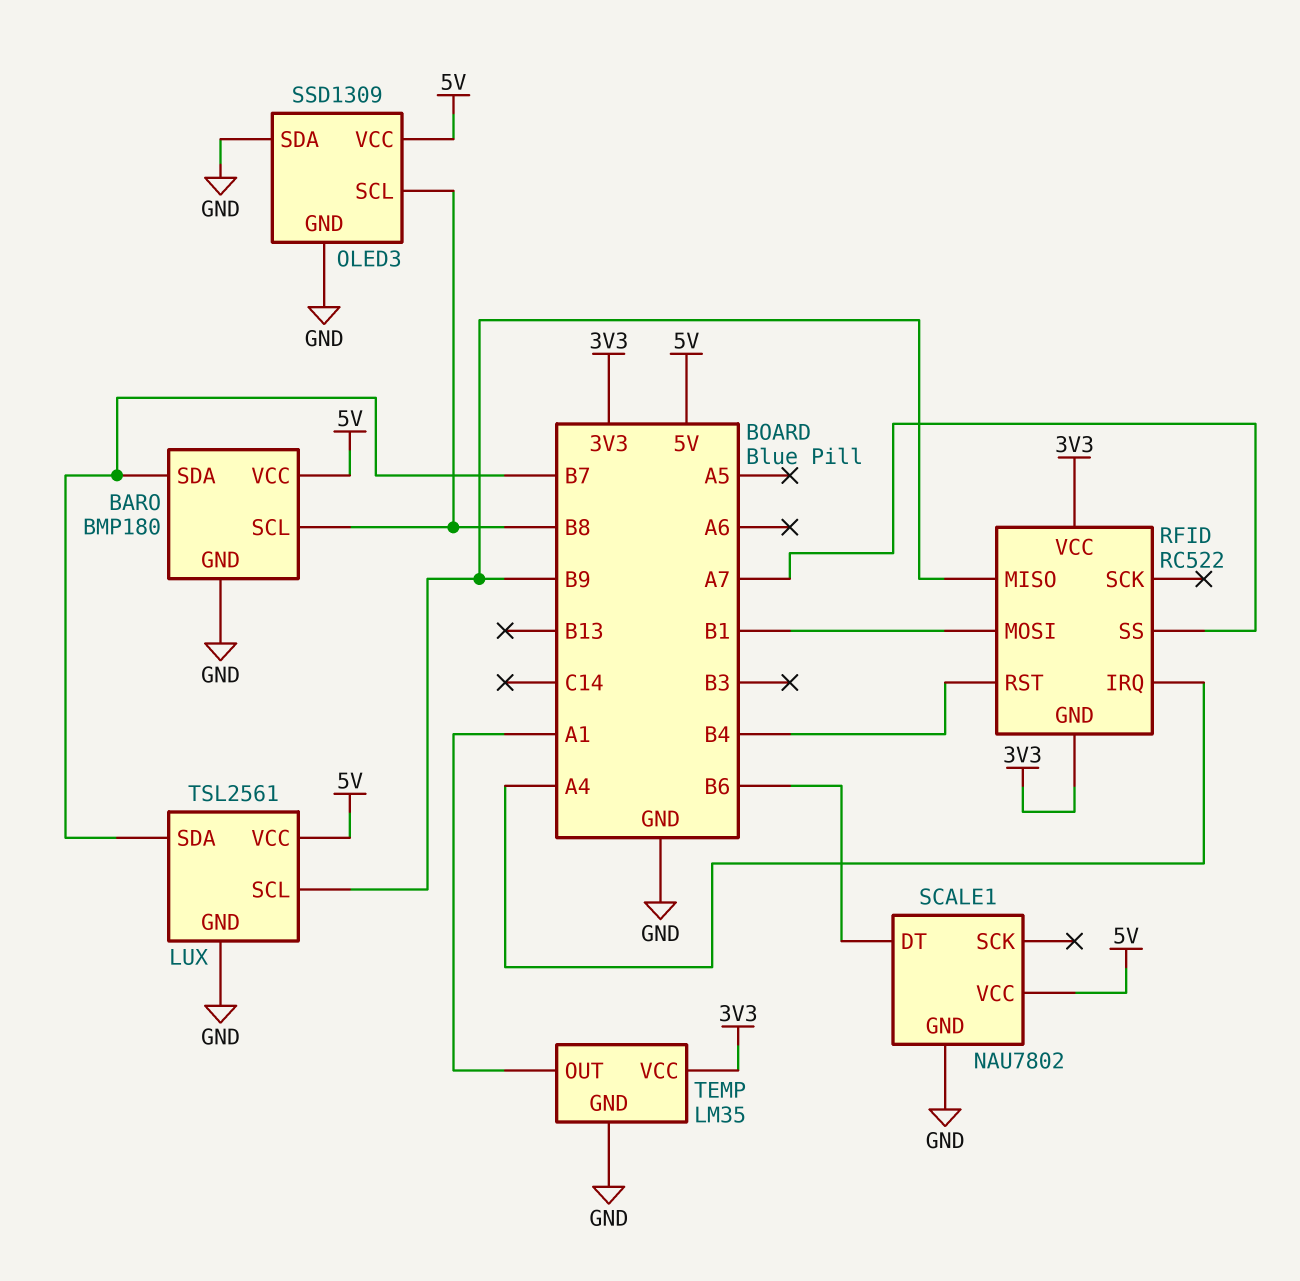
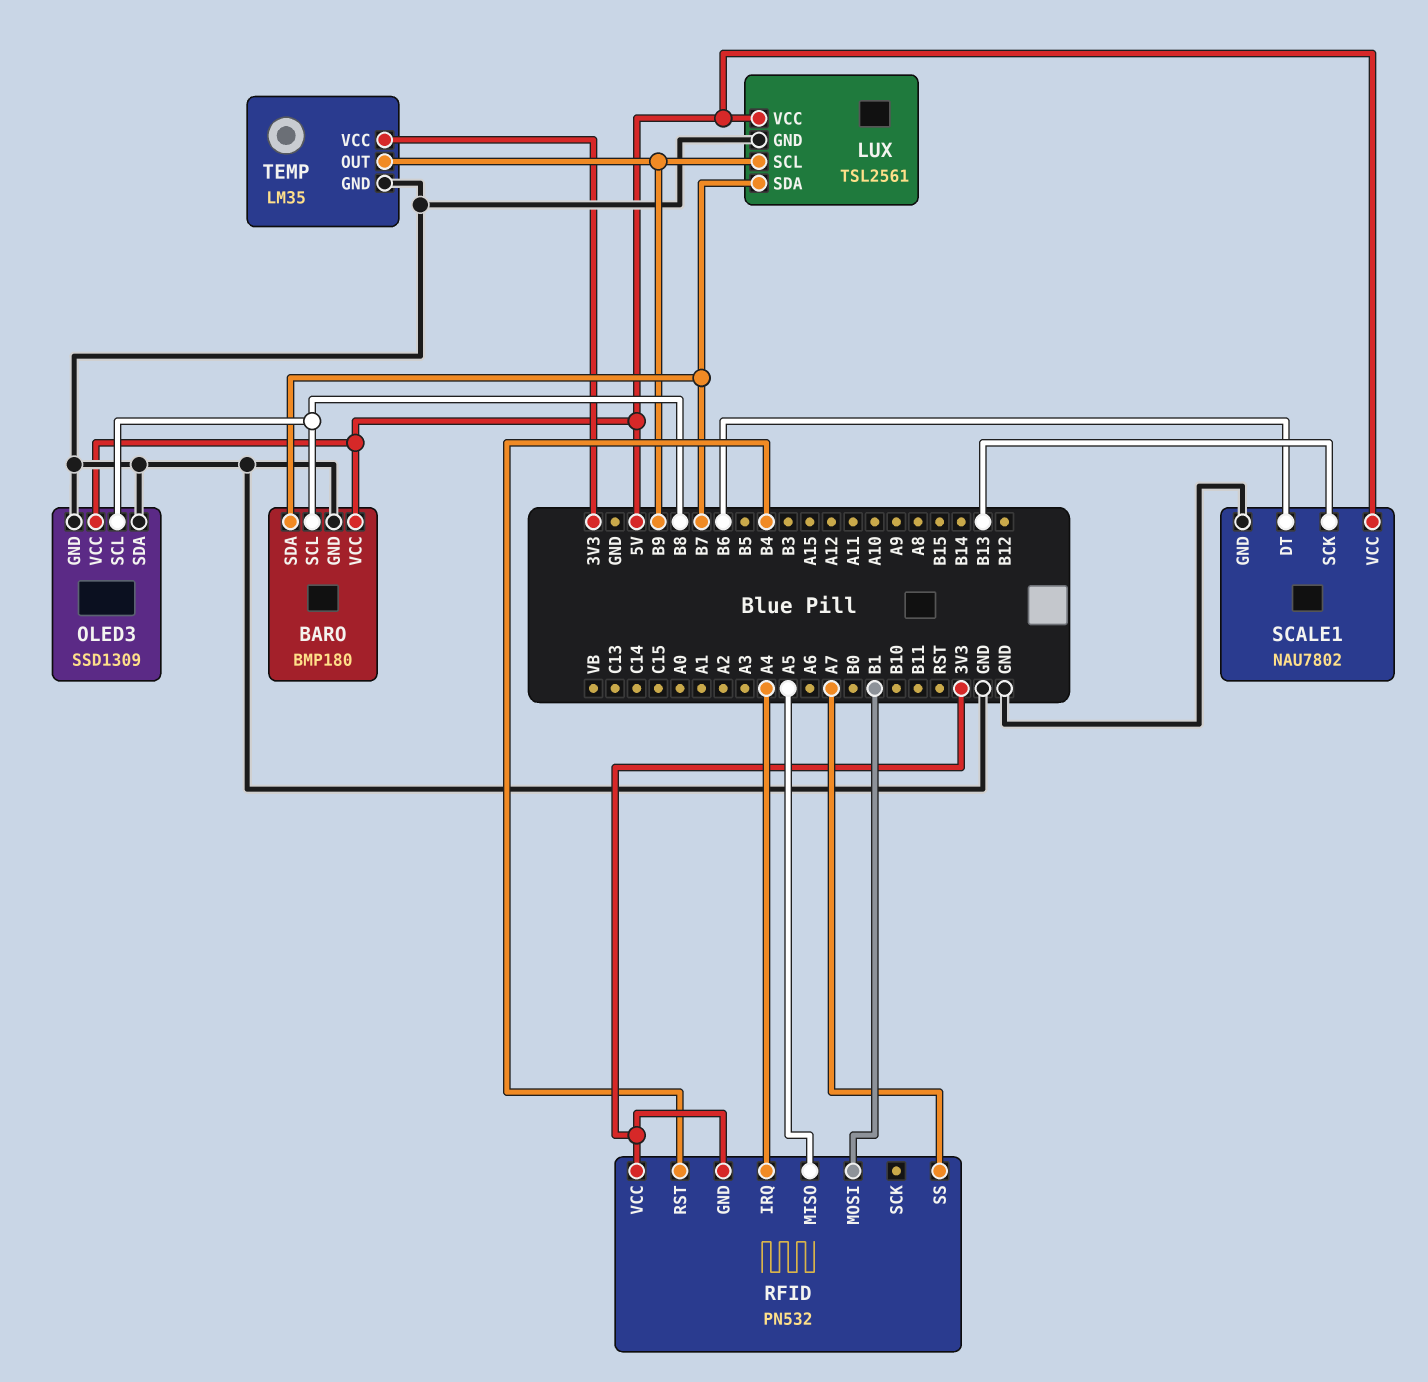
RFID: RC522 -> PN532
RFID pin MISO: B9 -> A5
SCALE1 pin SCK: none -> B13
TEMP pin OUT: A1 -> B9

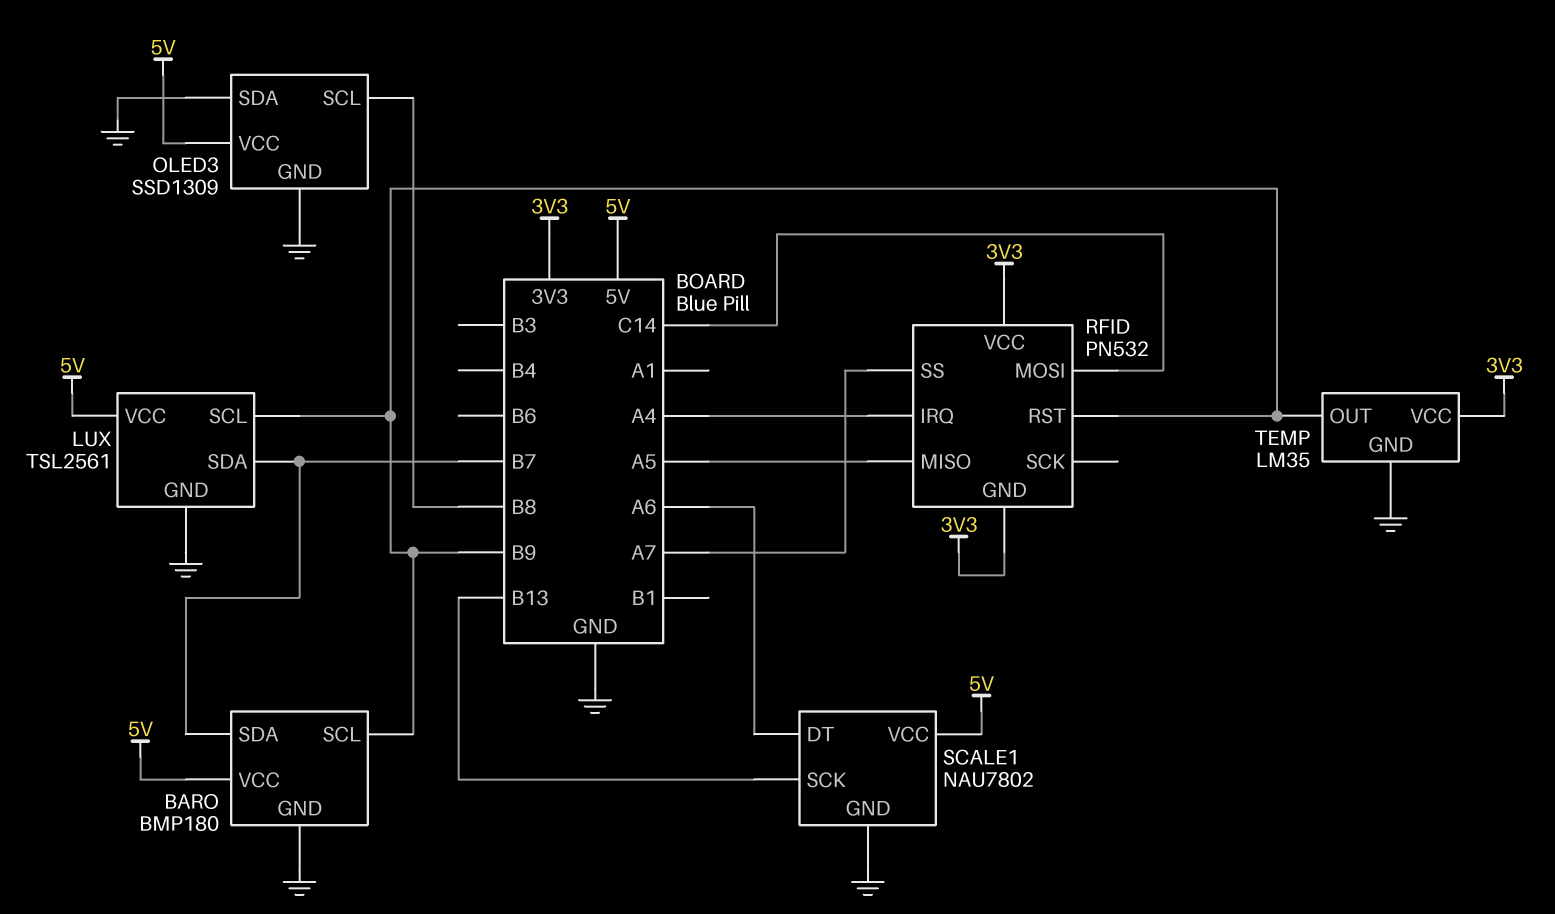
BARO pin SCL: B8 -> B9
RFID pin MOSI: B1 -> C14
RFID pin RST: B4 -> B9
SCALE1 pin DT: B6 -> A6

